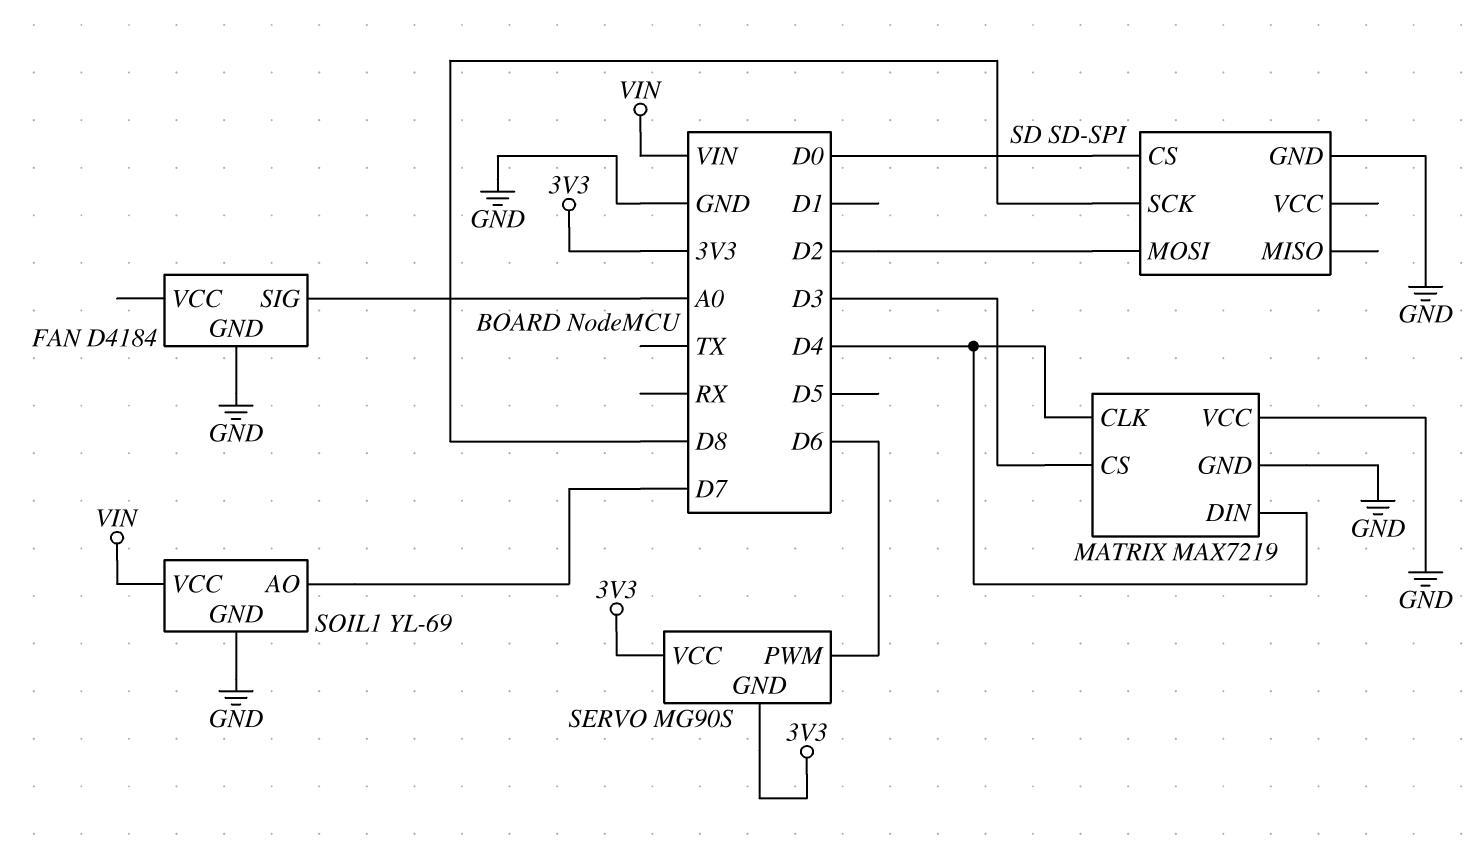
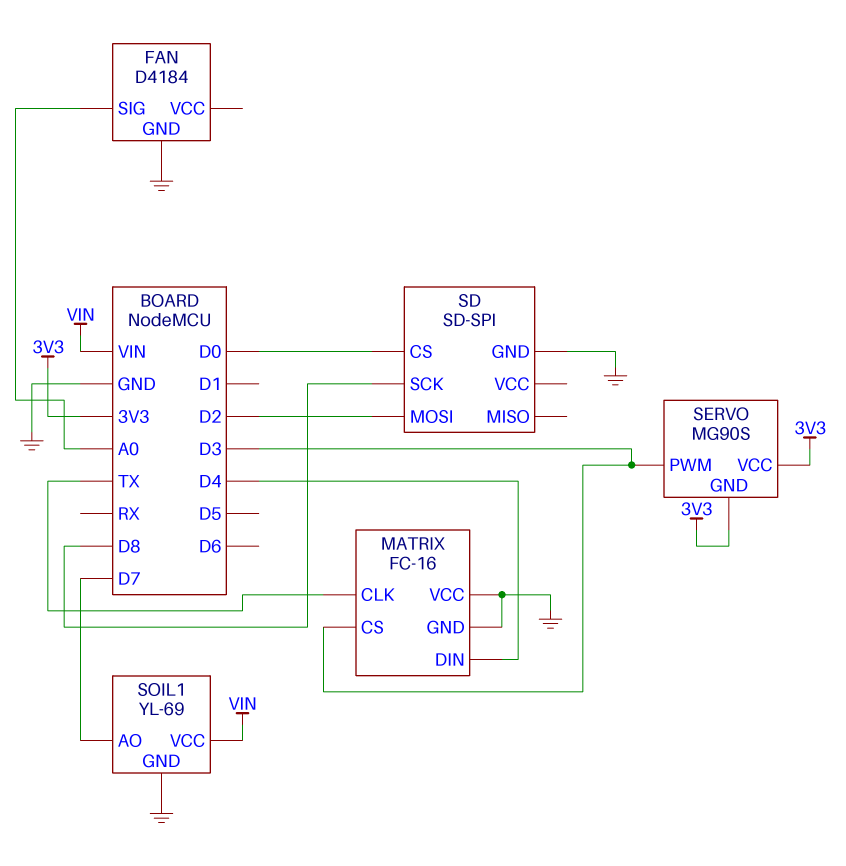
MATRIX: MAX7219 -> FC-16
MATRIX pin CLK: D4 -> TX
SERVO pin PWM: D6 -> D3

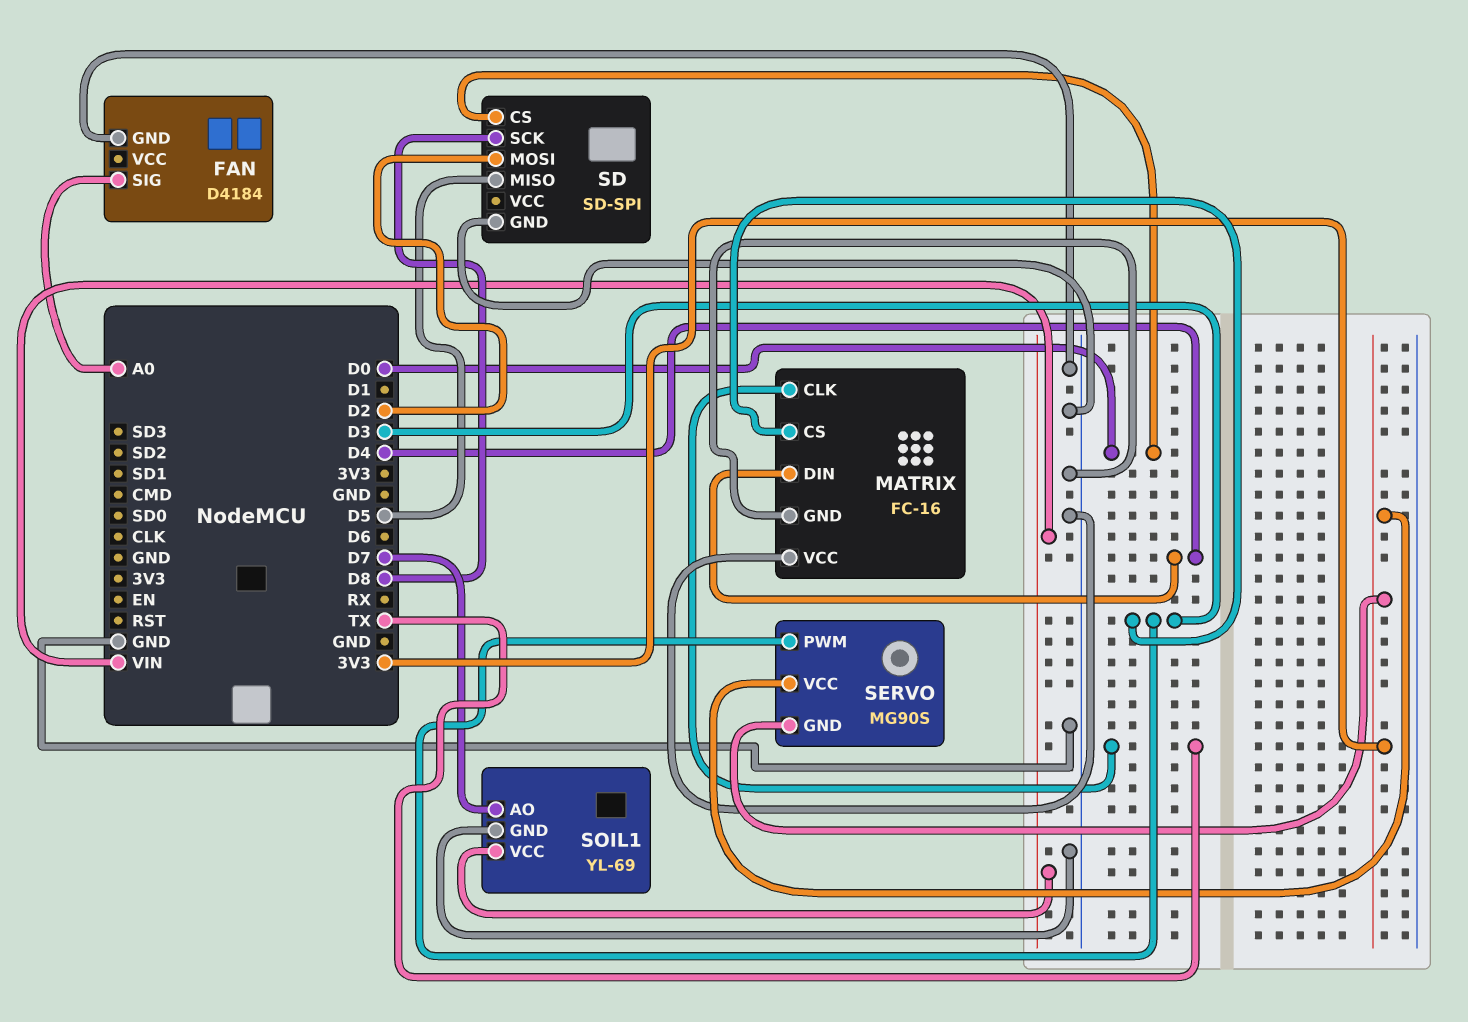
SD pin MISO: none -> D5

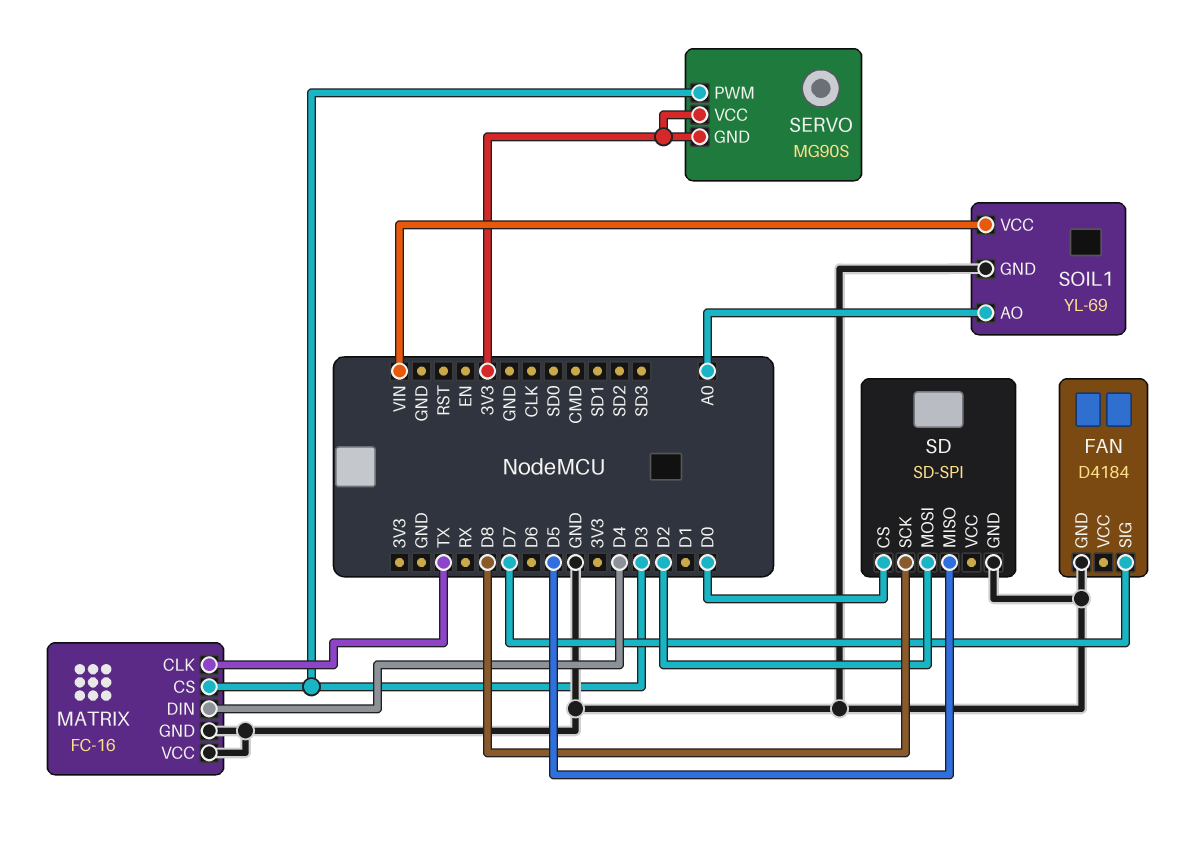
FAN pin SIG: A0 -> D7
SOIL1 pin AO: D7 -> A0

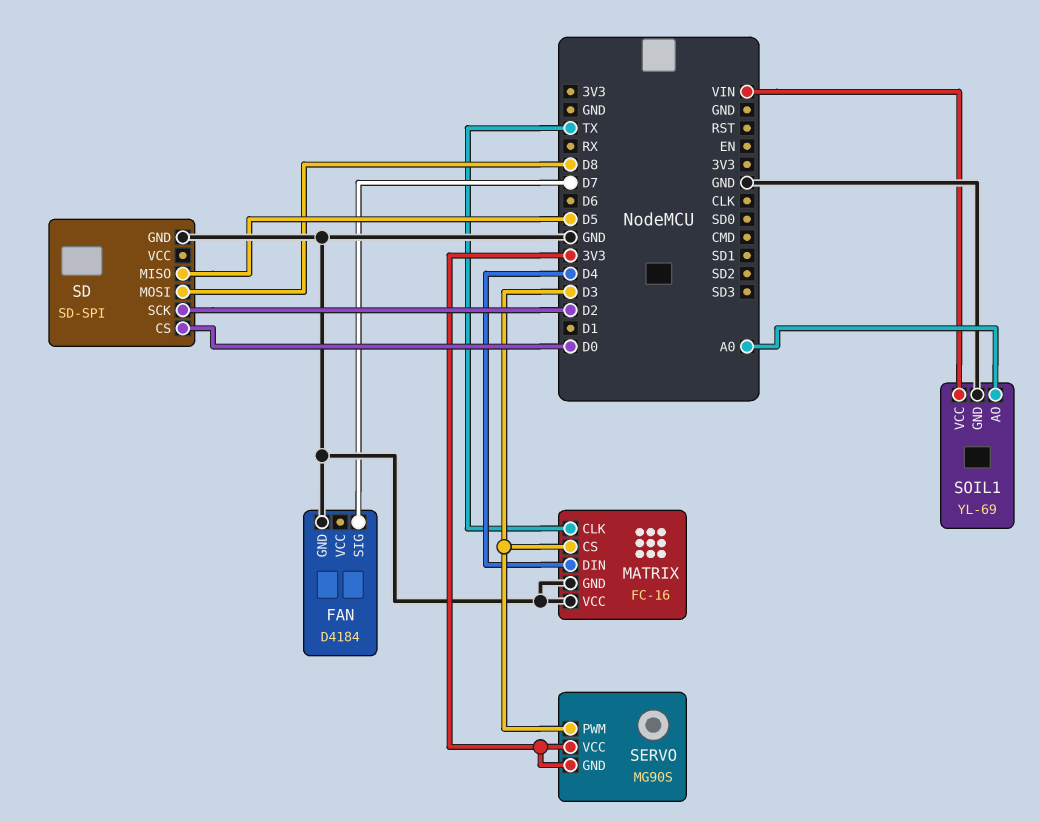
SD pin MOSI: D2 -> D8
SD pin SCK: D8 -> D2

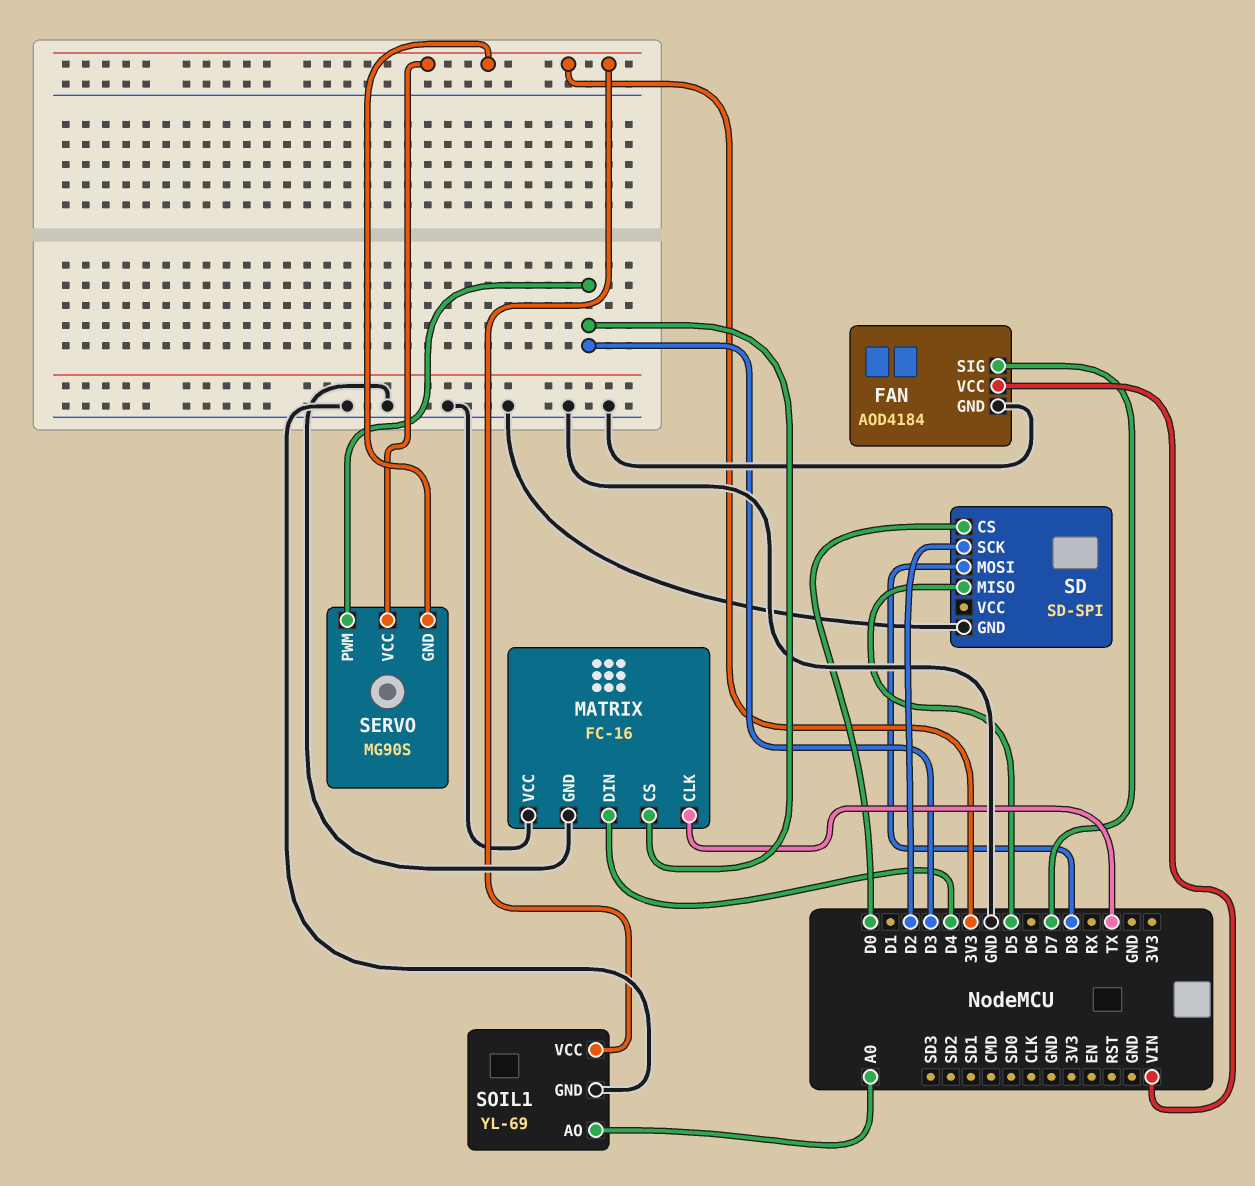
FAN: D4184 -> AOD4184
FAN pin VCC: none -> VIN
SOIL1 pin VCC: VIN -> 3V3

